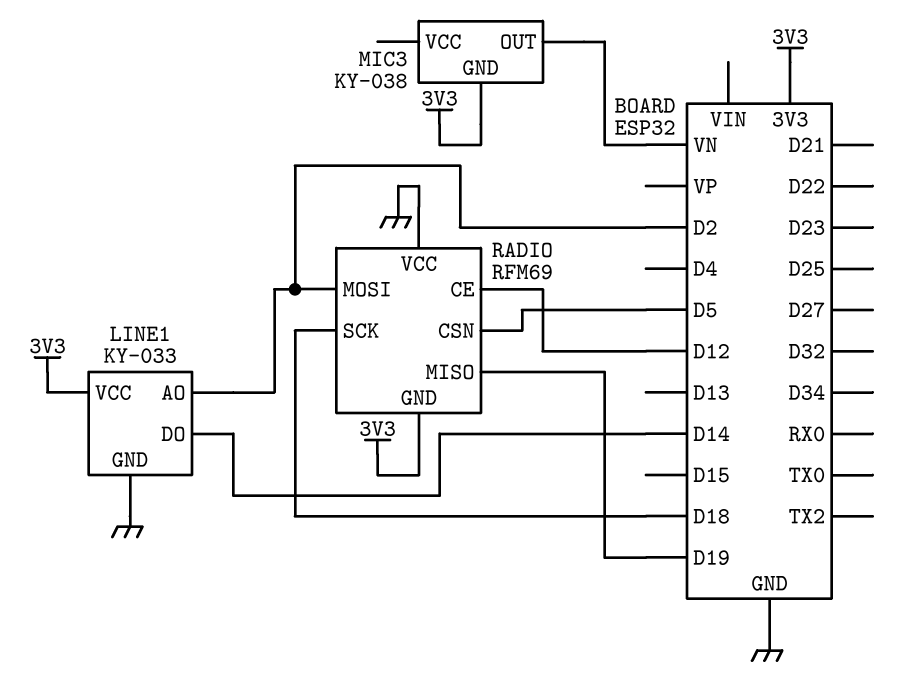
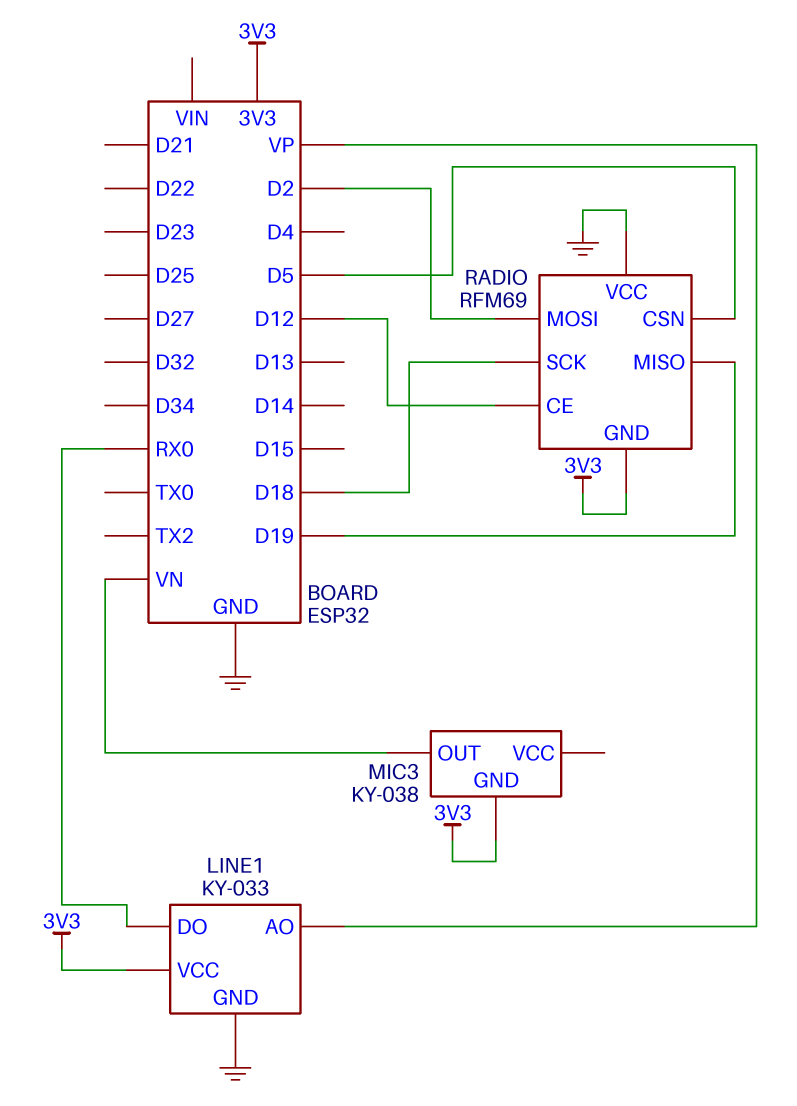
LINE1 pin AO: D2 -> VP
LINE1 pin DO: D14 -> RX0

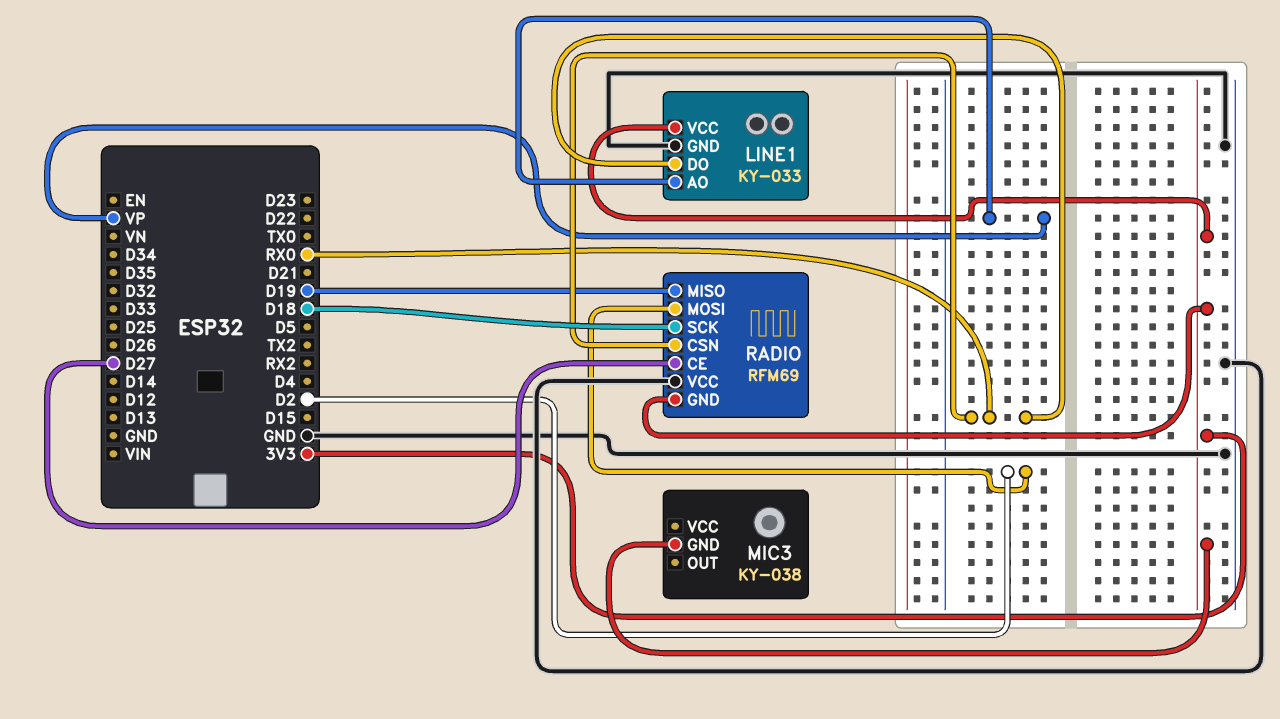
MIC3 pin OUT: VN -> none
RADIO pin CE: D12 -> D27
RADIO pin CSN: D5 -> RX0

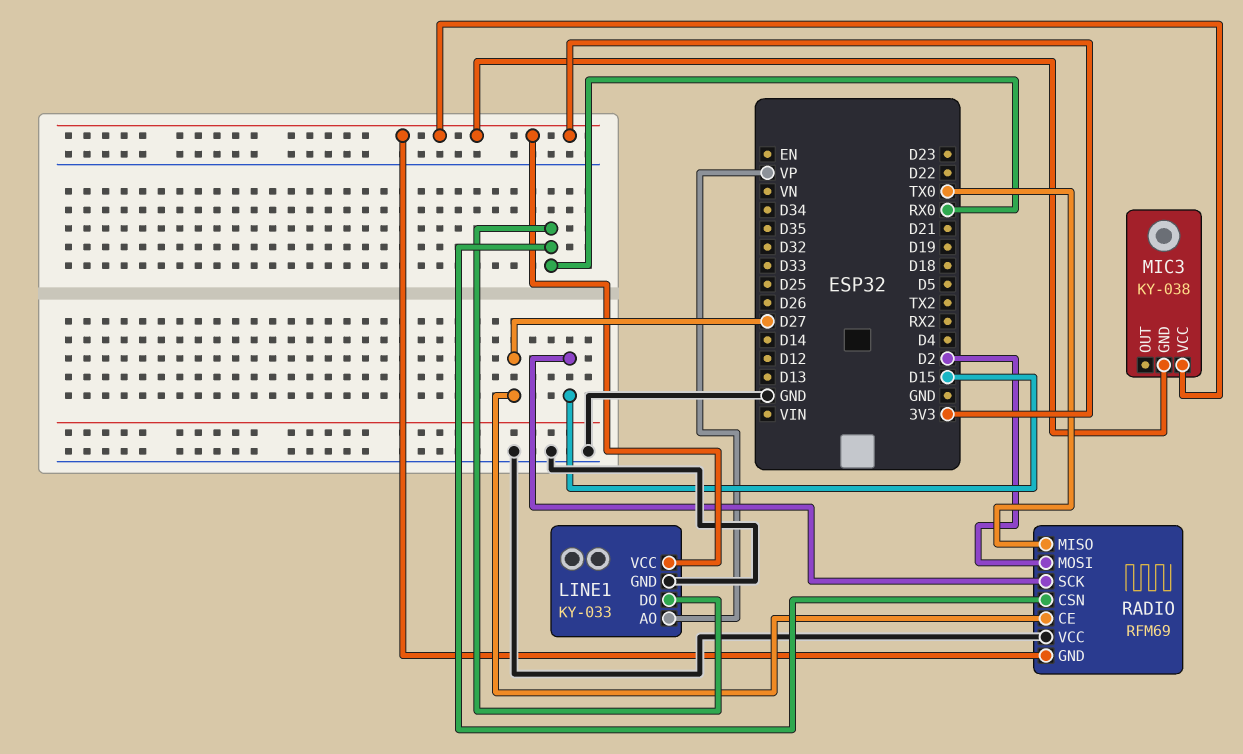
MIC3 pin VCC: none -> 3V3
RADIO pin MISO: D19 -> TX0
RADIO pin SCK: D18 -> D15

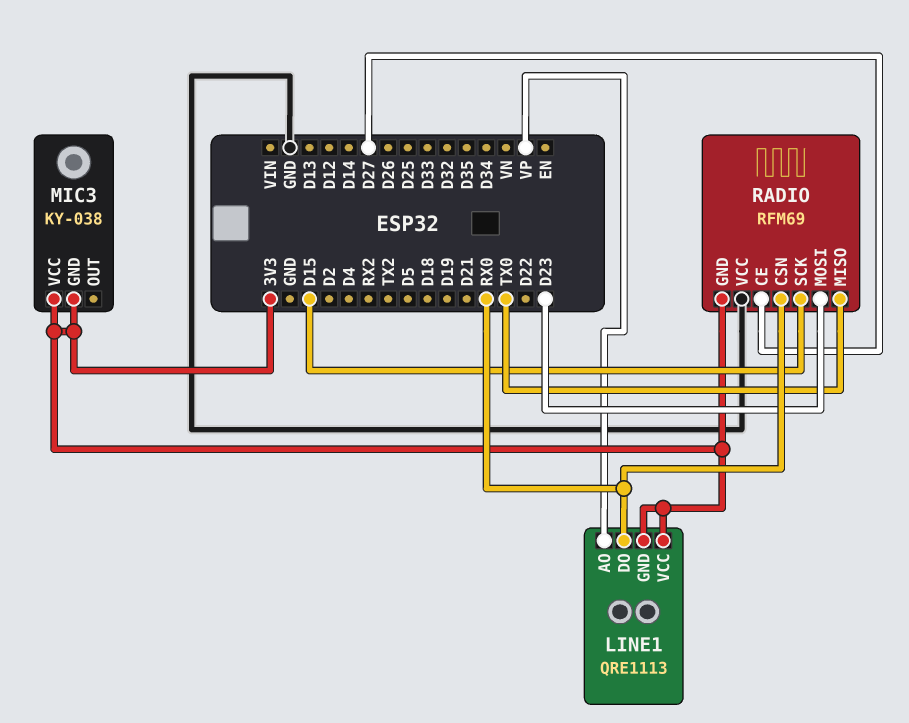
LINE1: KY-033 -> QRE1113
LINE1 pin GND: GND -> 3V3
RADIO pin MOSI: D2 -> D23

